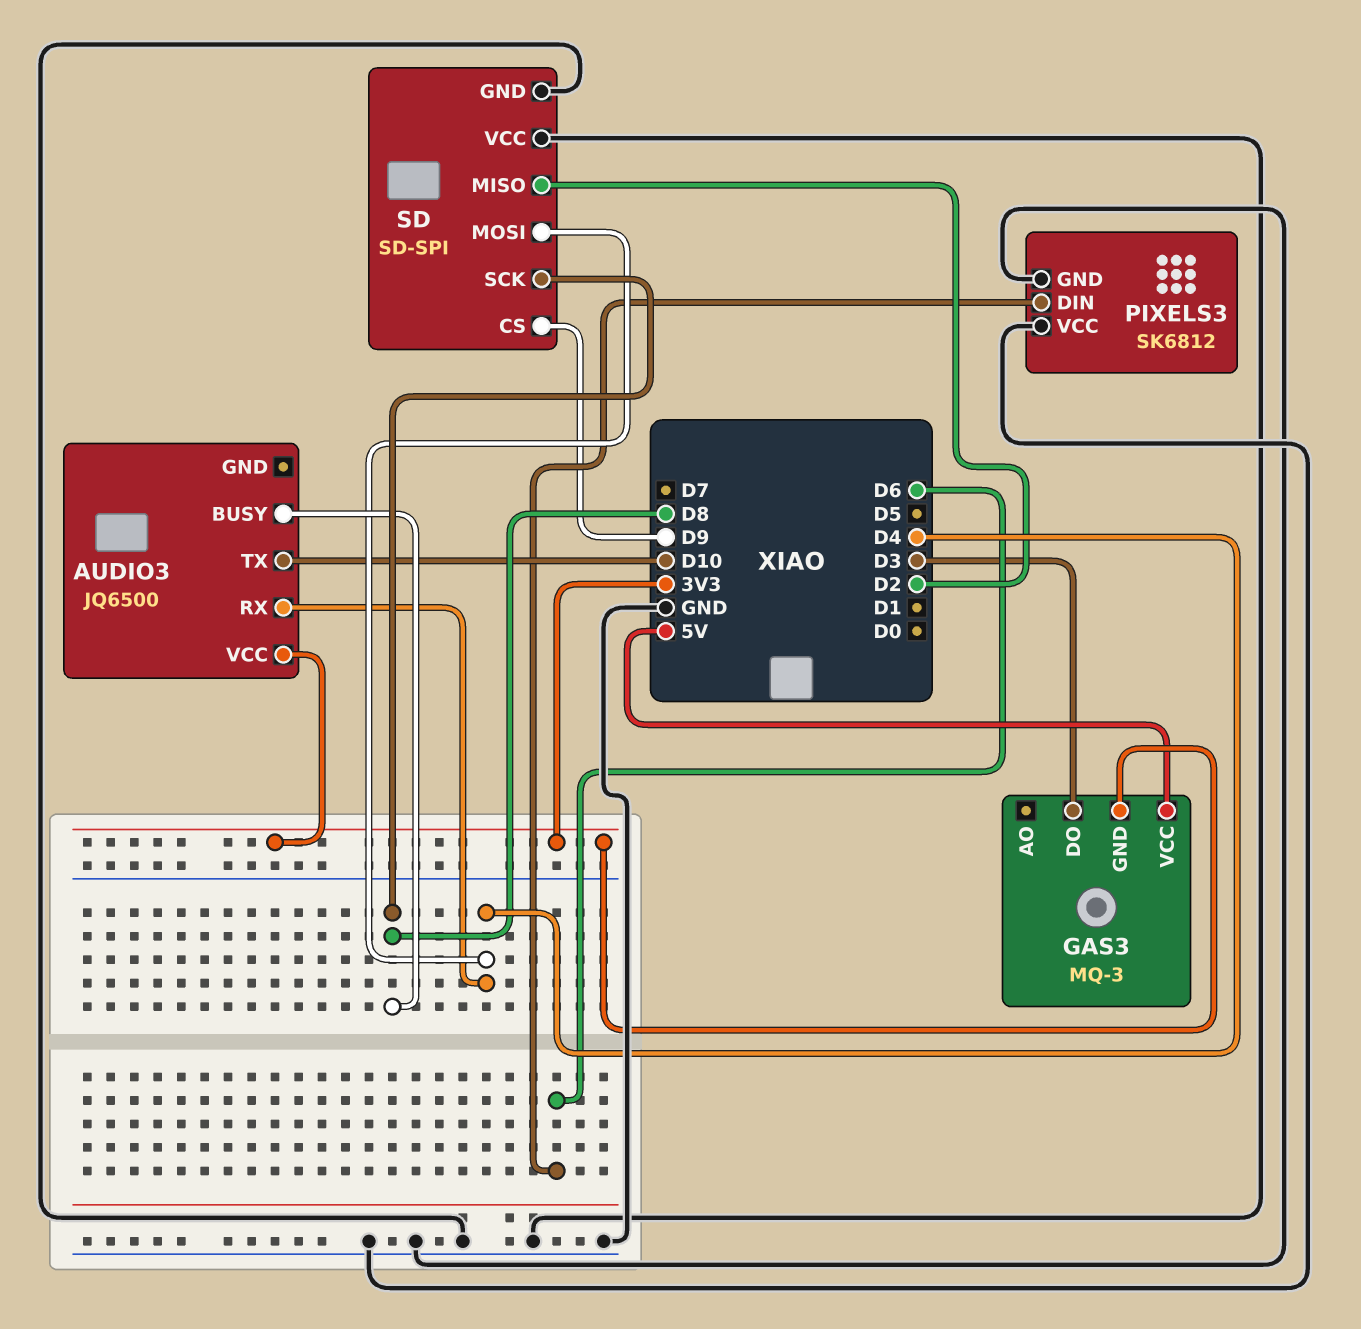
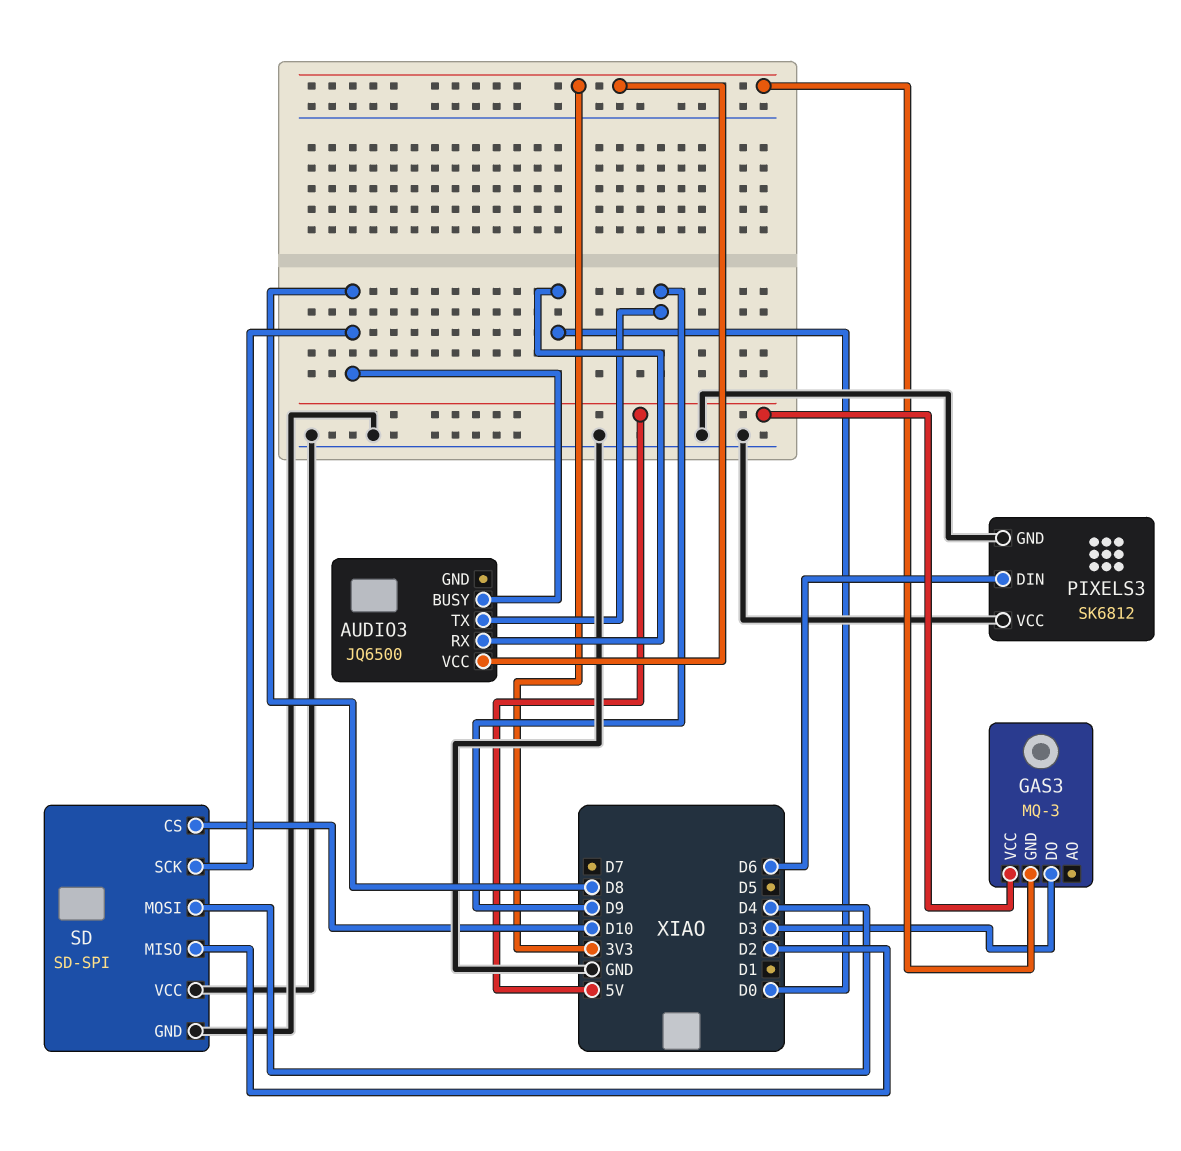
AUDIO3 pin RX: D4 -> D0
AUDIO3 pin TX: D10 -> D9
SD pin CS: D9 -> D10

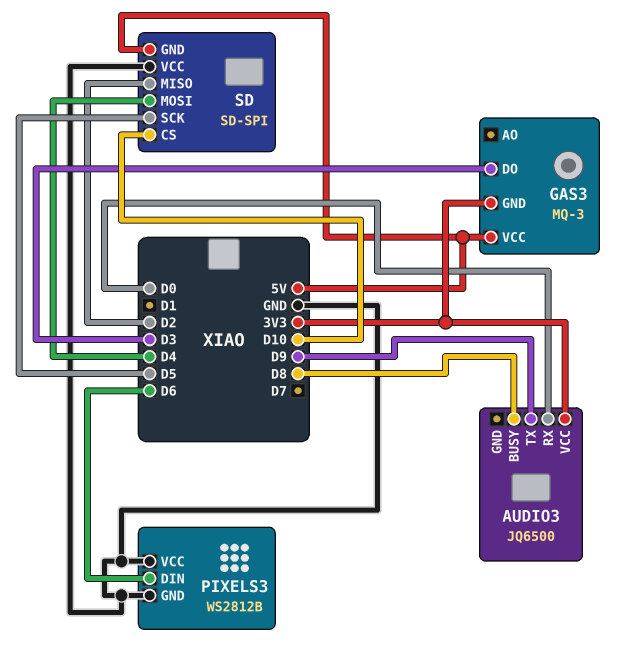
PIXELS3: SK6812 -> WS2812B
SD pin GND: GND -> 5V
SD pin SCK: D8 -> D5

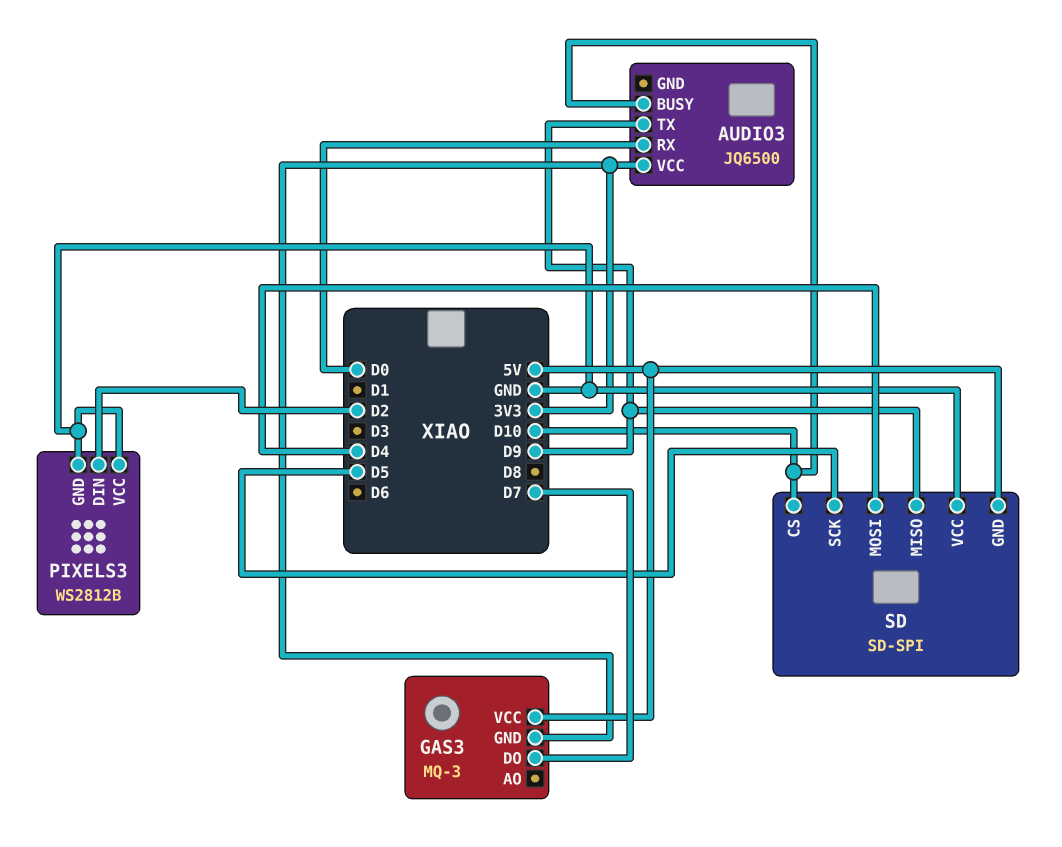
AUDIO3 pin BUSY: D8 -> D10
GAS3 pin DO: D3 -> D7
PIXELS3 pin DIN: D6 -> D2
SD pin MISO: D2 -> D9

